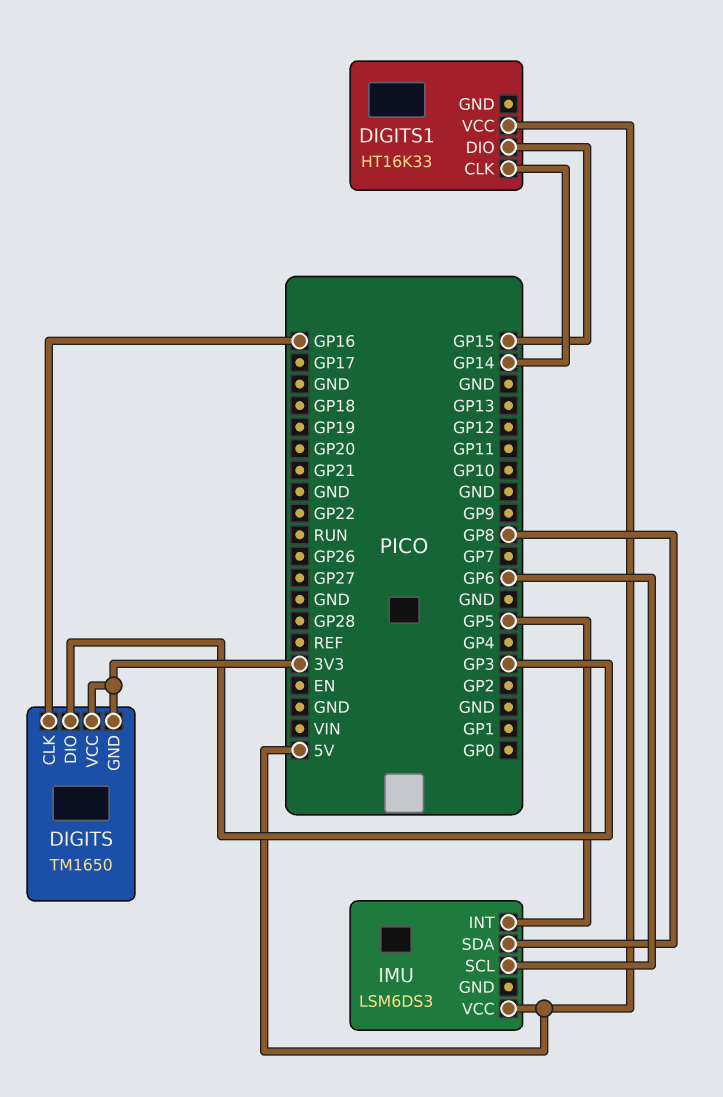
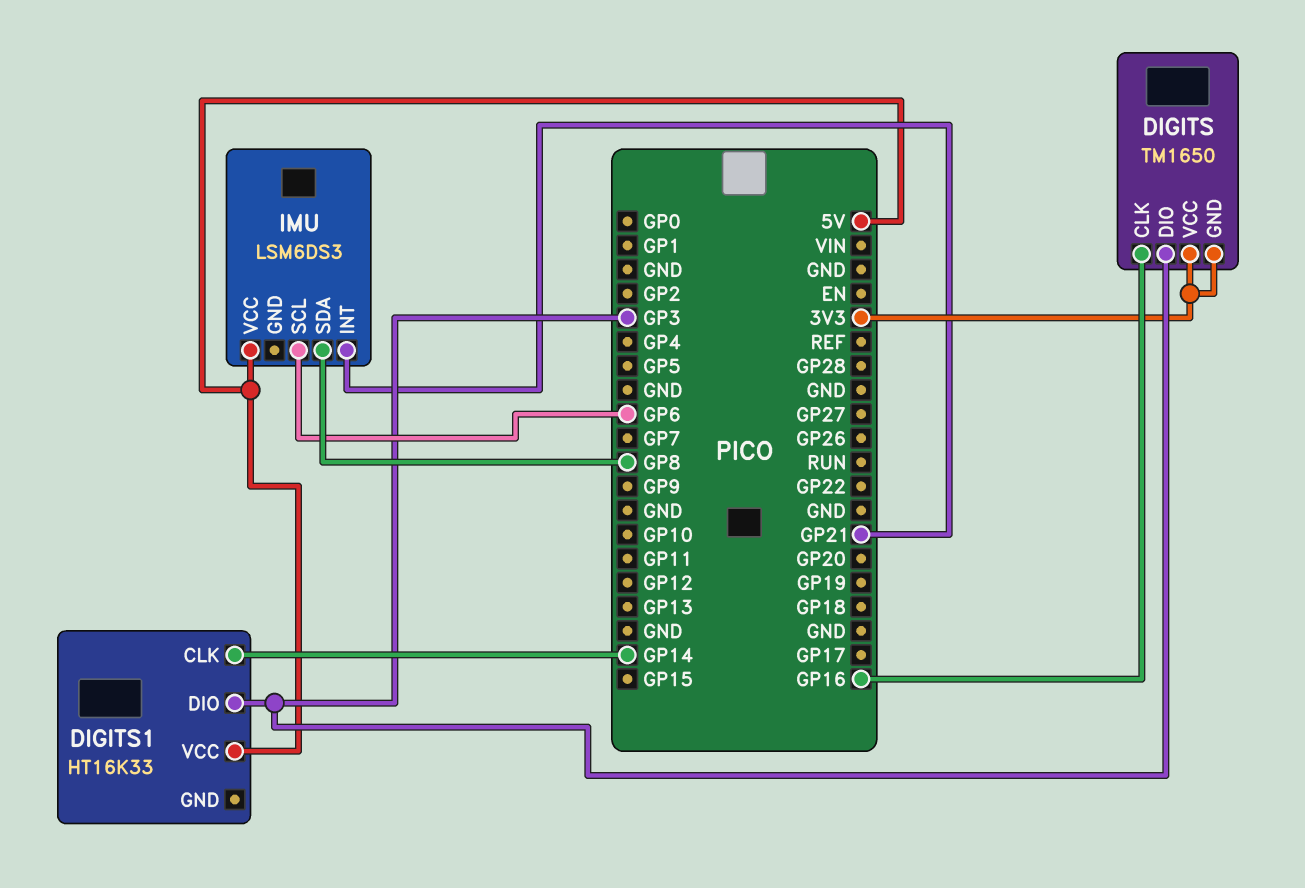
DIGITS1 pin DIO: GP15 -> GP3
IMU pin INT: GP5 -> GP21

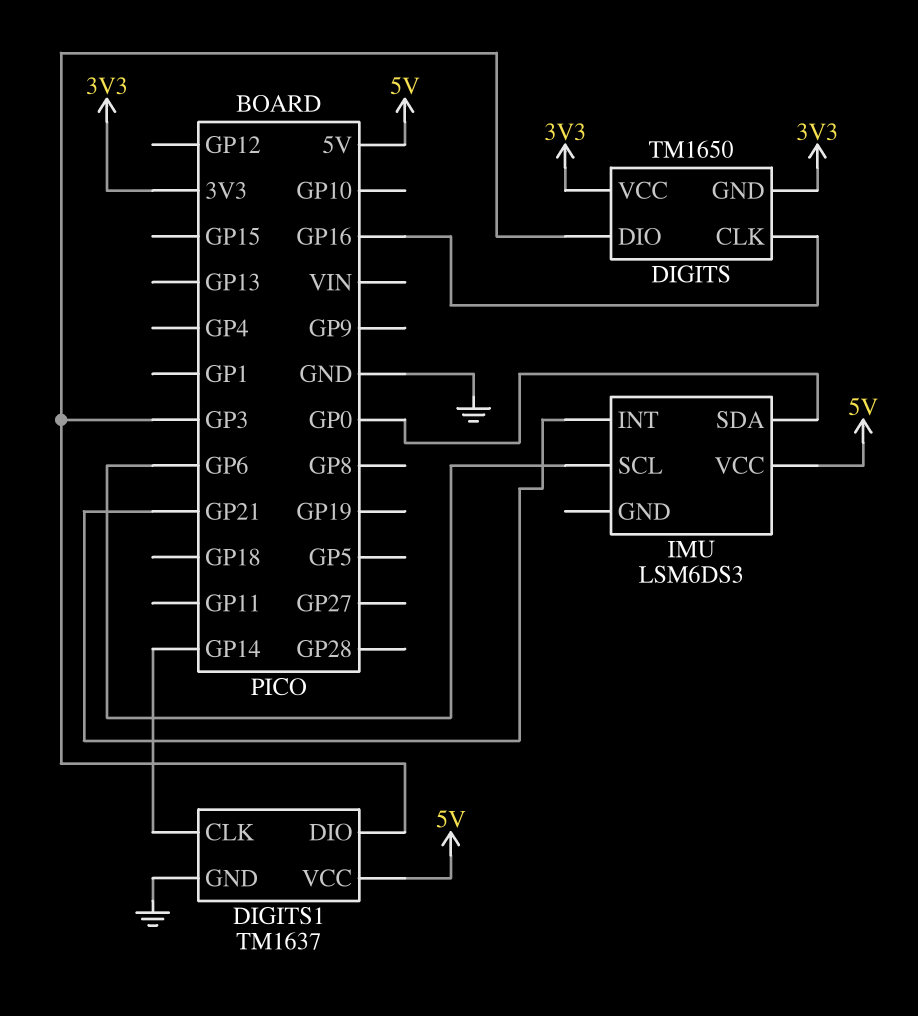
DIGITS1: HT16K33 -> TM1637
DIGITS1 pin GND: none -> GND
IMU pin SDA: GP8 -> GP0

